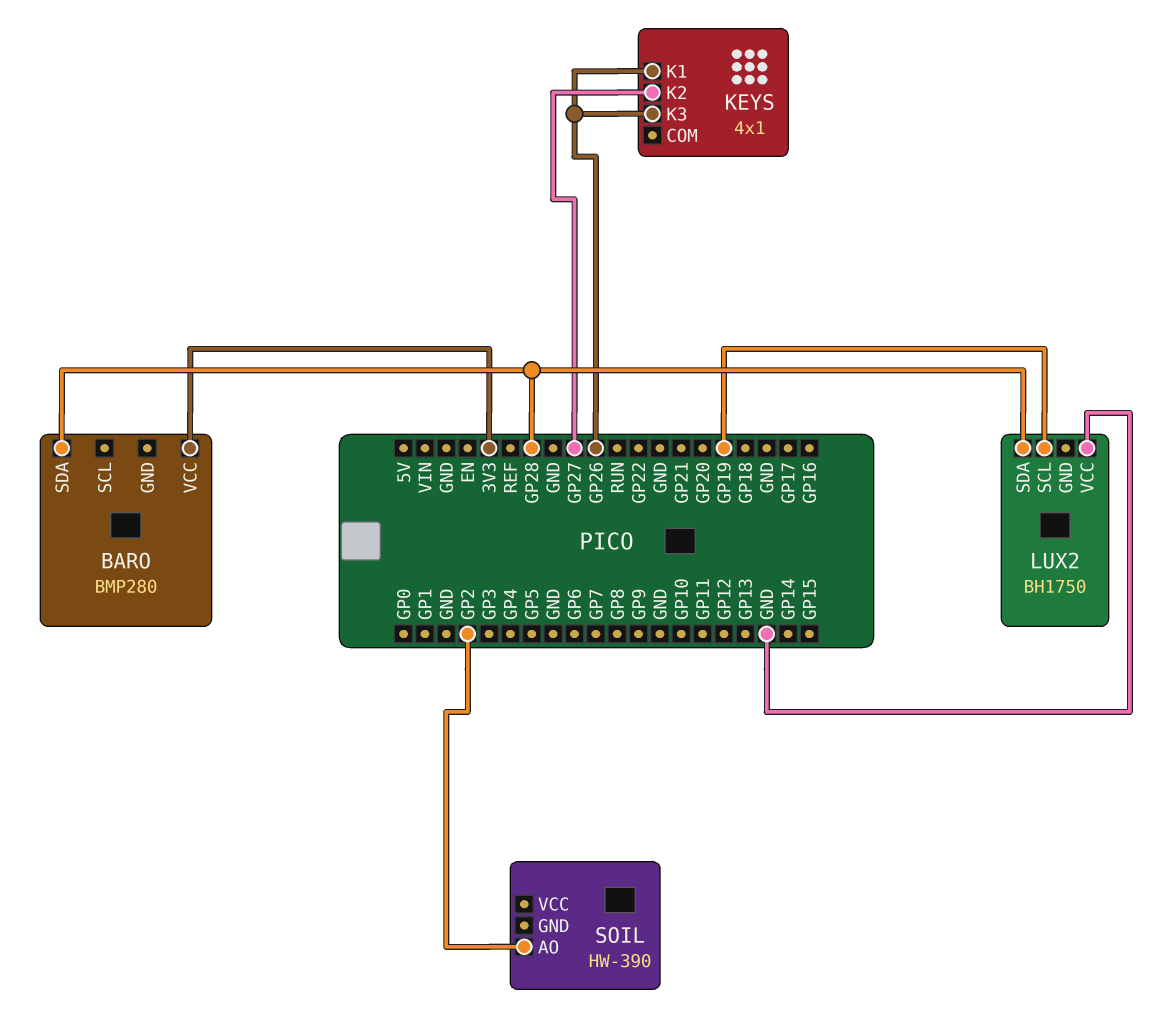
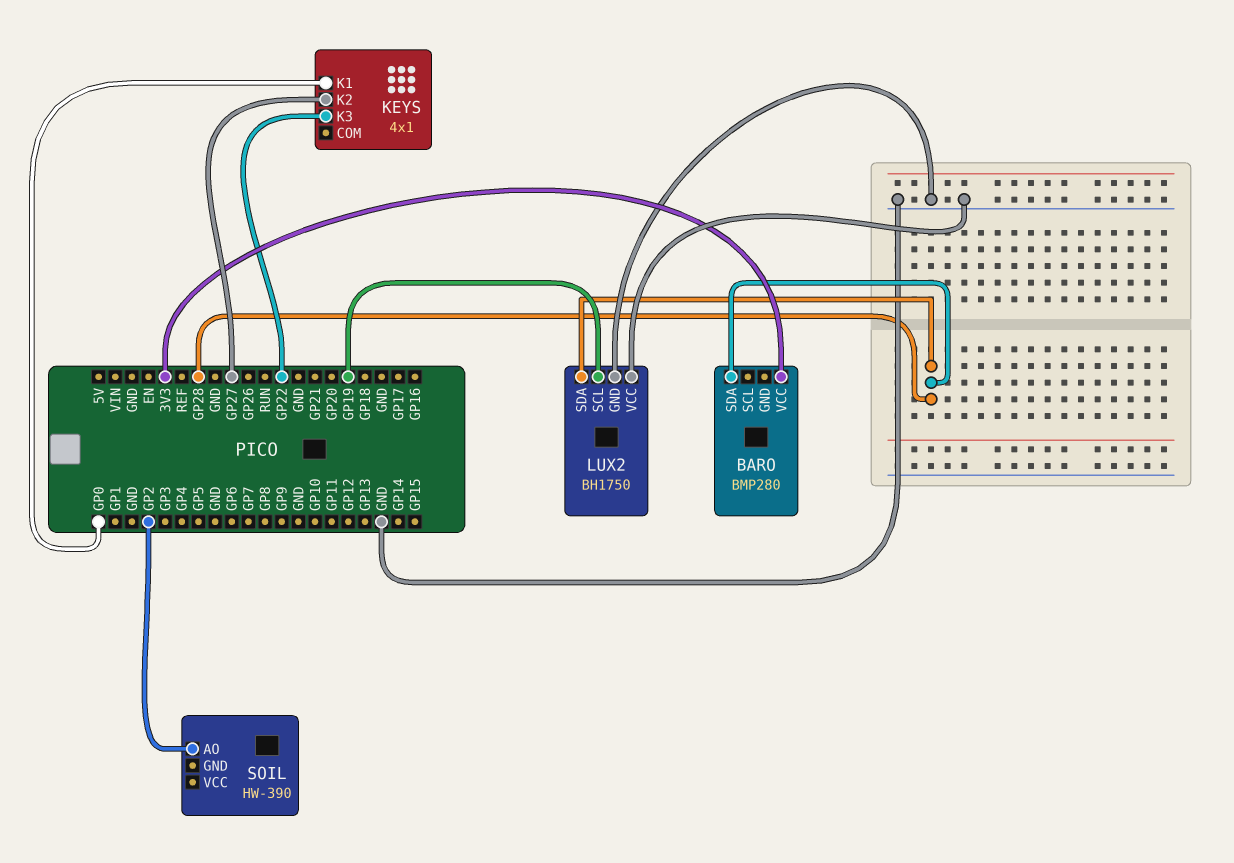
KEYS pin K1: GP26 -> GP0
KEYS pin K3: GP26 -> GP22
LUX2 pin GND: none -> GND

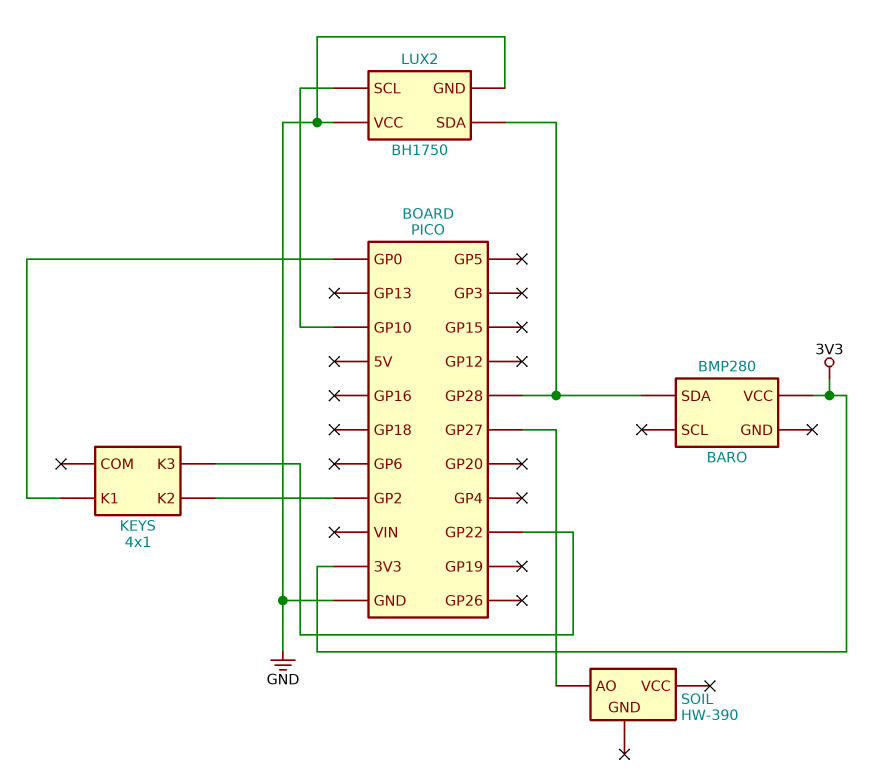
KEYS pin K2: GP27 -> GP2
LUX2 pin SCL: GP19 -> GP10
SOIL pin AO: GP2 -> GP27

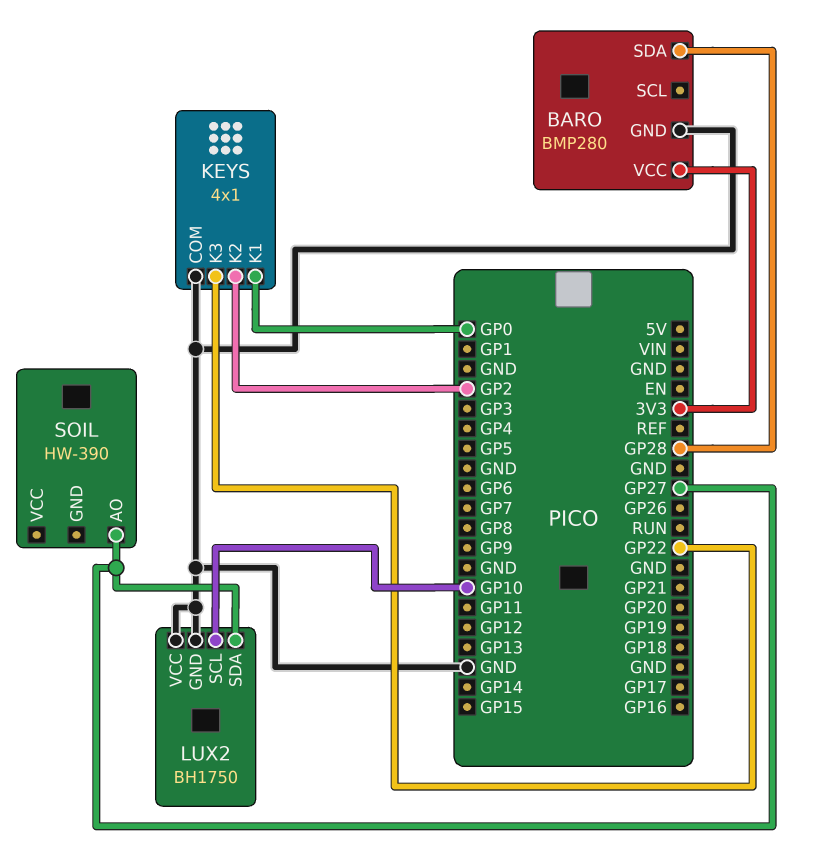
BARO pin GND: none -> GND
KEYS pin COM: none -> GND
LUX2 pin SDA: GP28 -> GP27

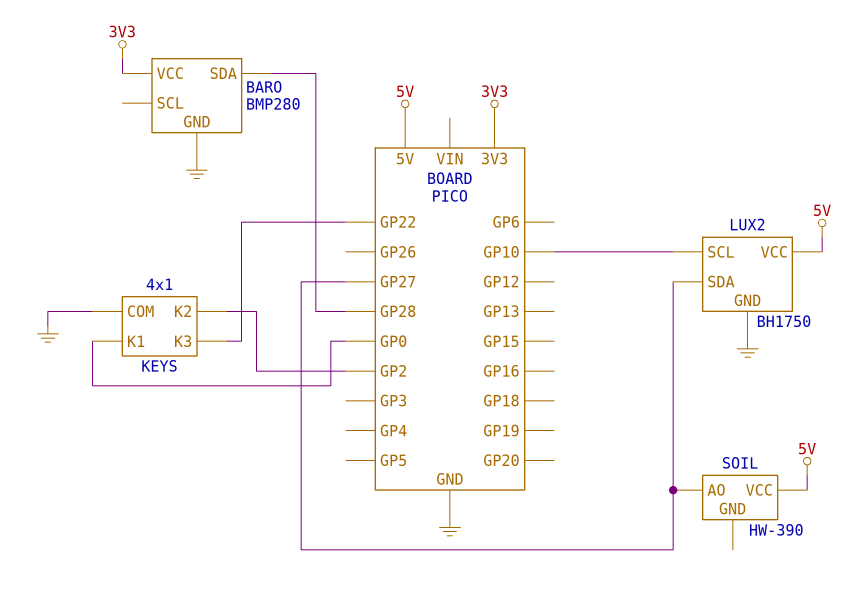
LUX2 pin VCC: GND -> 5V
SOIL pin VCC: none -> 5V

